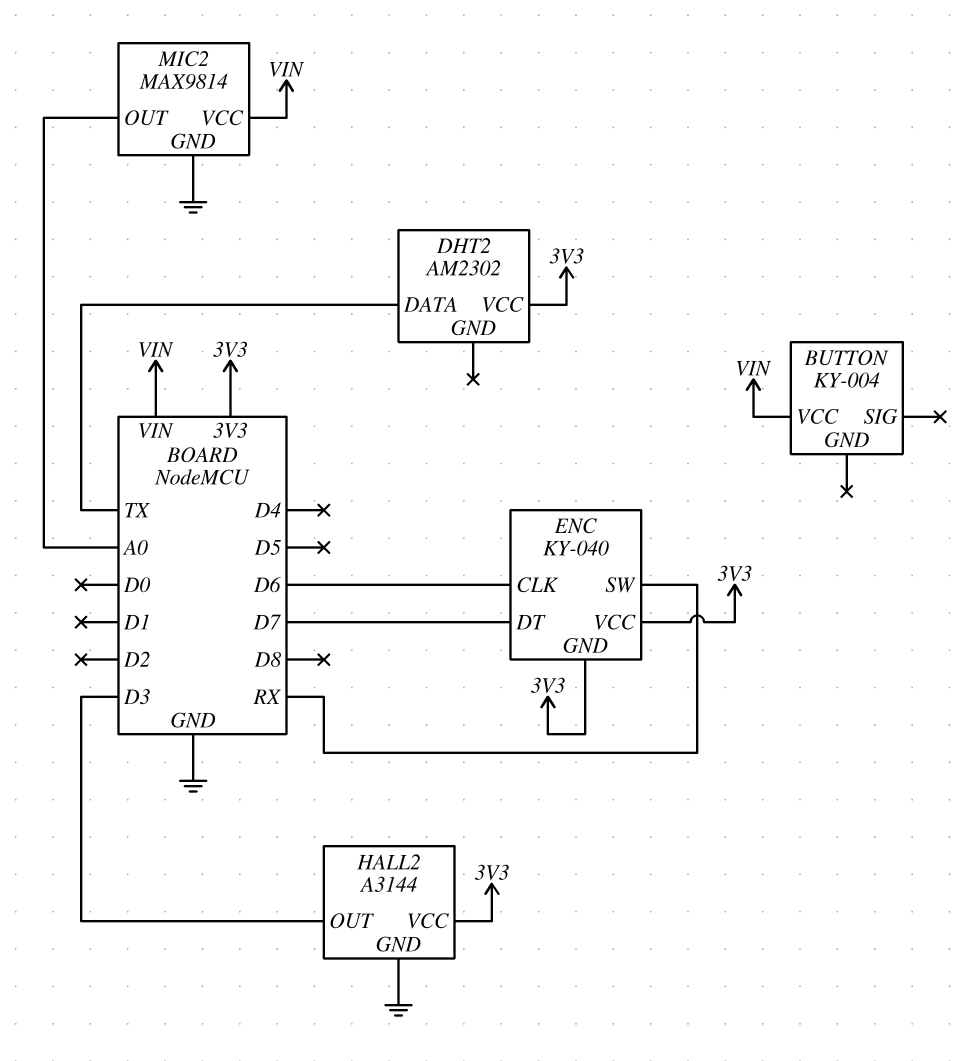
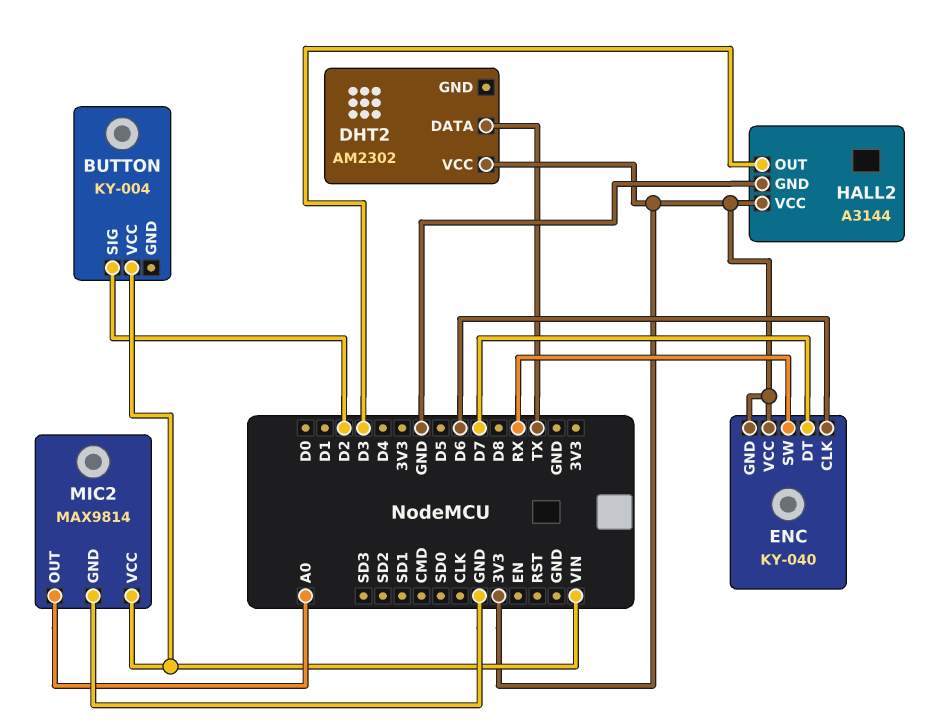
BUTTON pin SIG: none -> D2

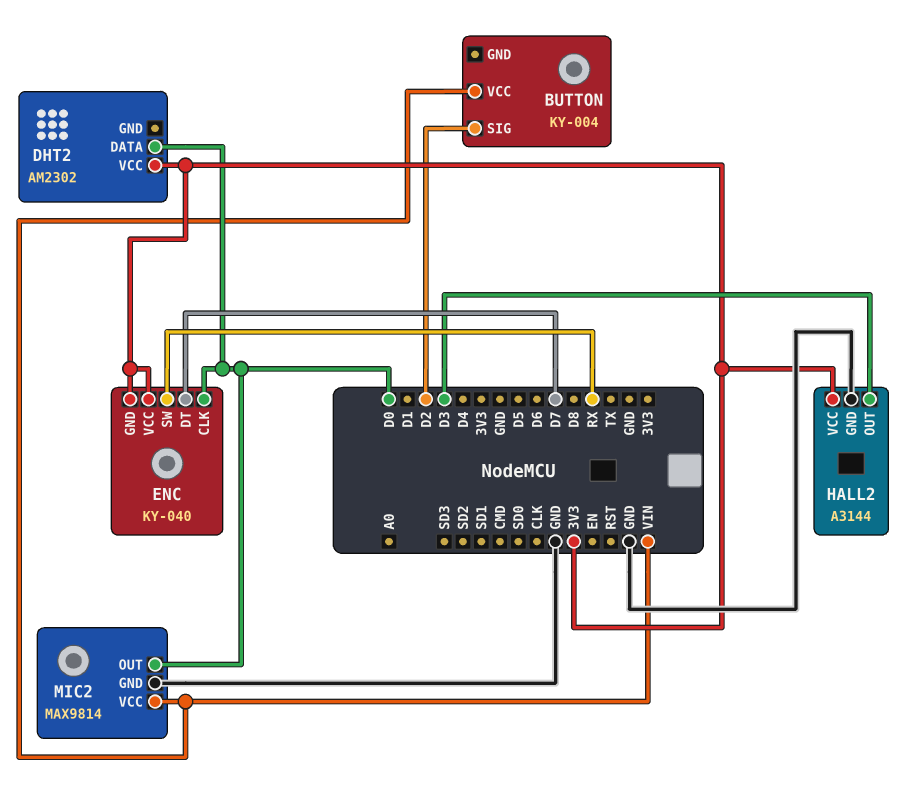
DHT2 pin DATA: TX -> D0
ENC pin CLK: D6 -> D0
MIC2 pin OUT: A0 -> D0

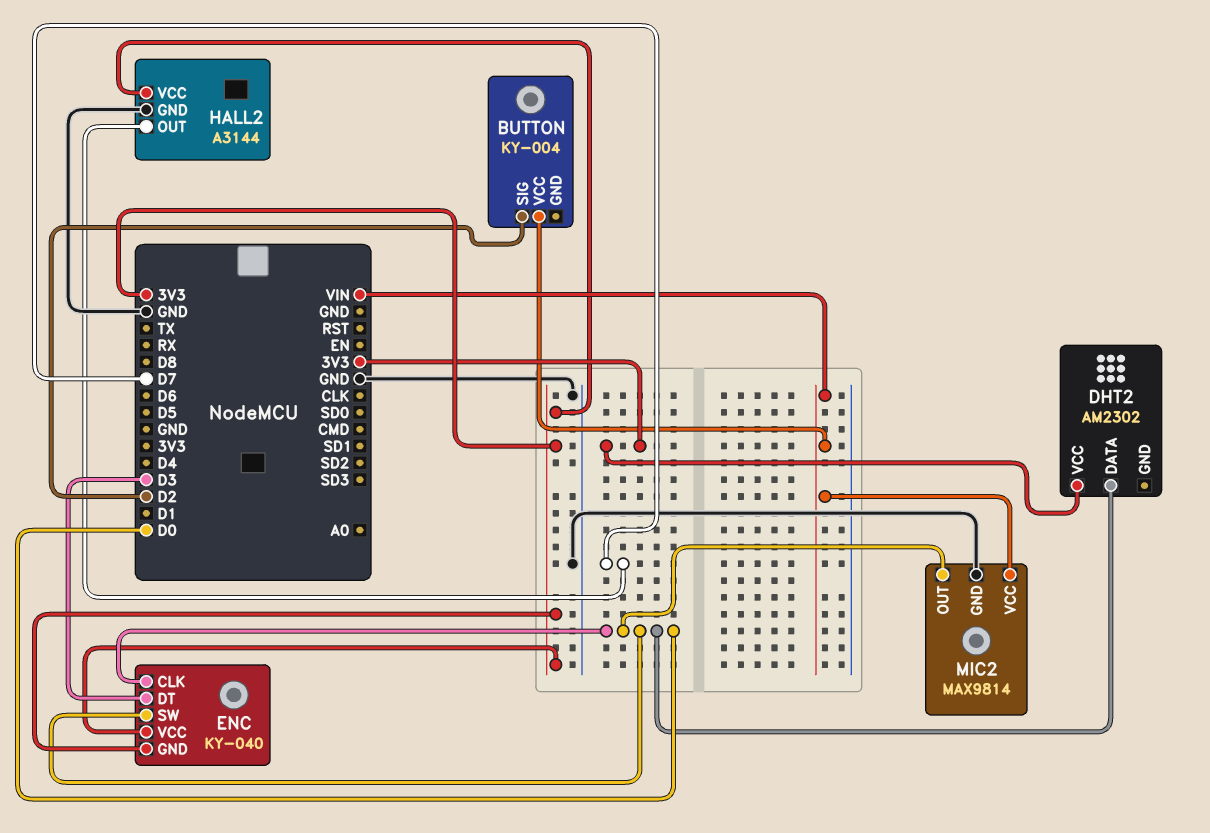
ENC pin DT: D7 -> D3
ENC pin SW: RX -> D0
HALL2 pin OUT: D3 -> D7

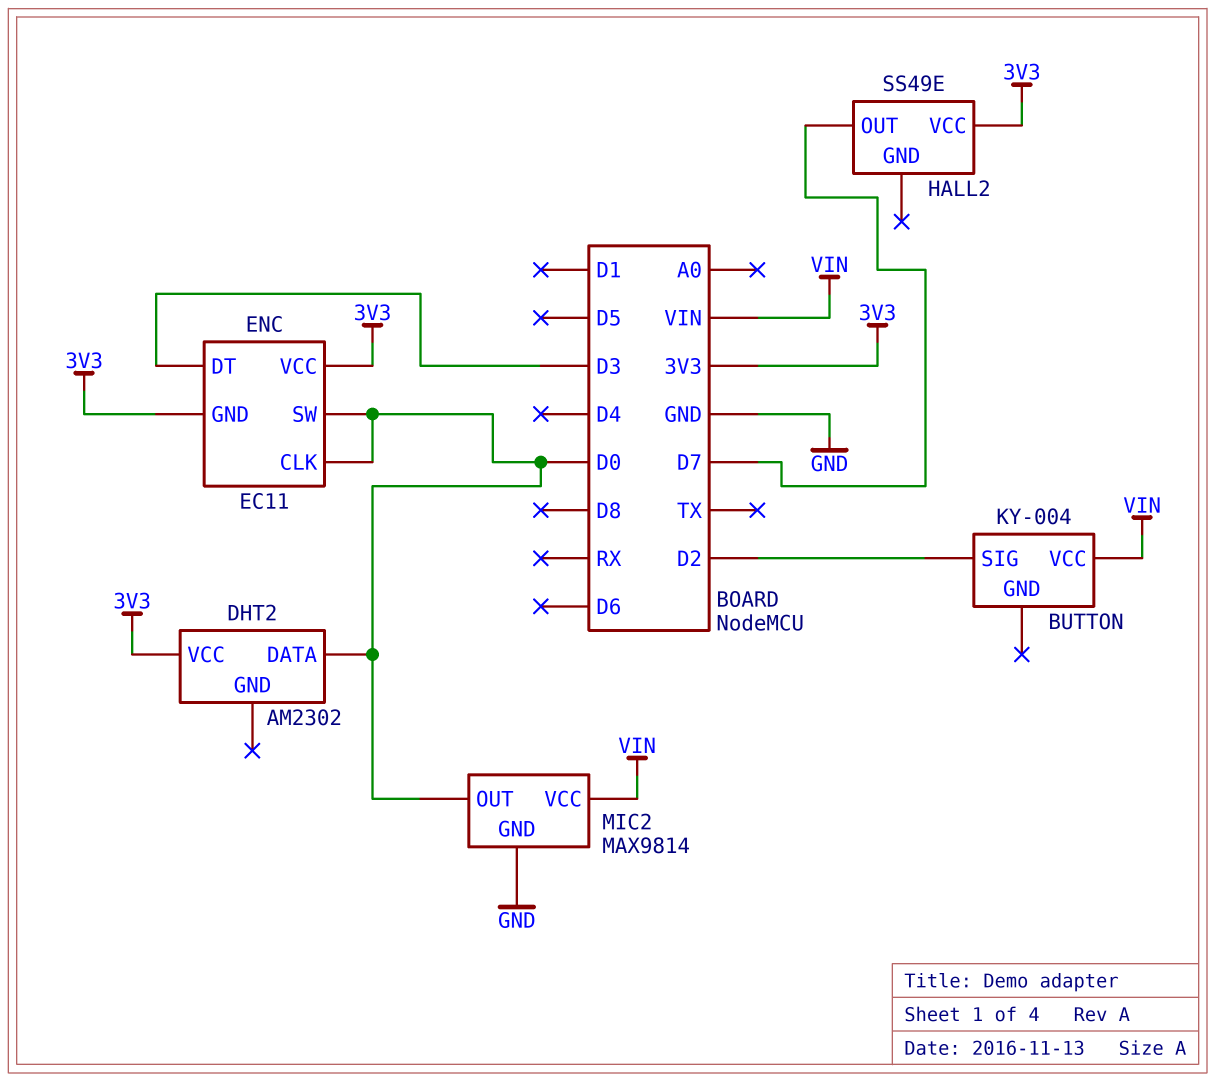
ENC: KY-040 -> EC11
HALL2: A3144 -> SS49E
HALL2 pin GND: GND -> none

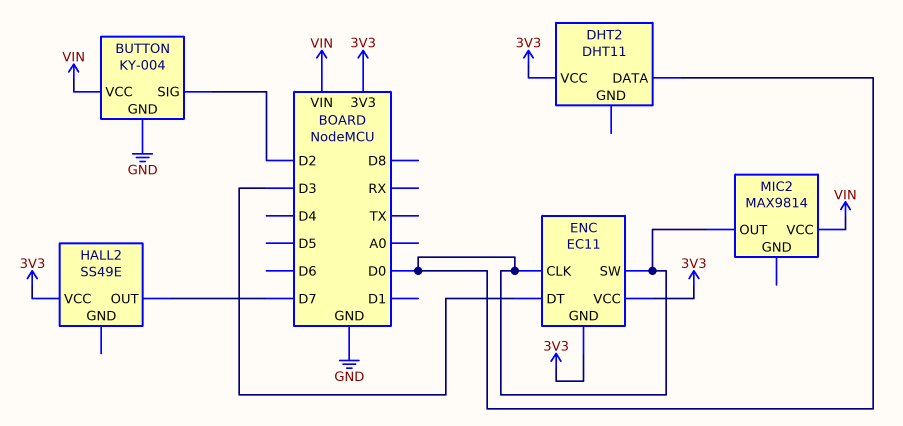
BUTTON pin GND: none -> GND
DHT2: AM2302 -> DHT11
MIC2 pin GND: GND -> none

